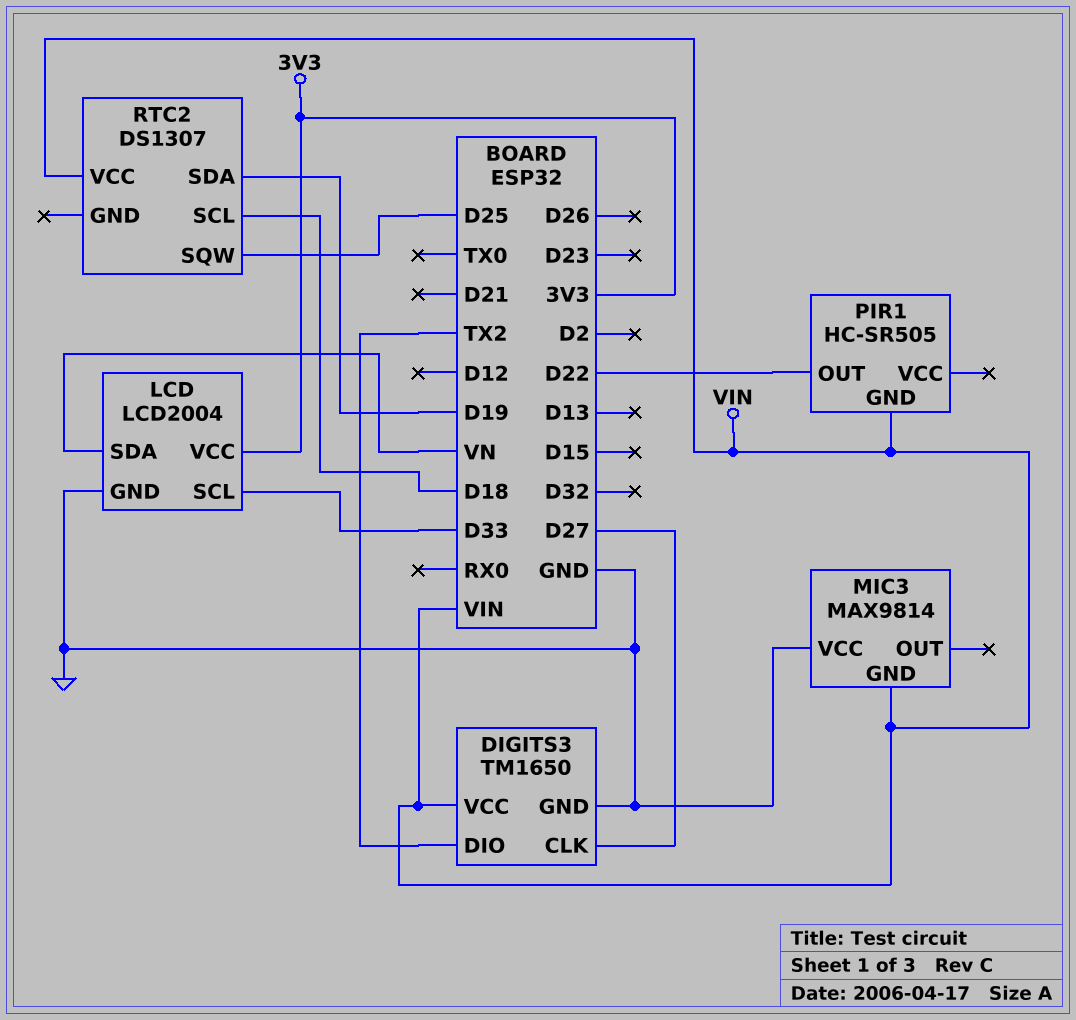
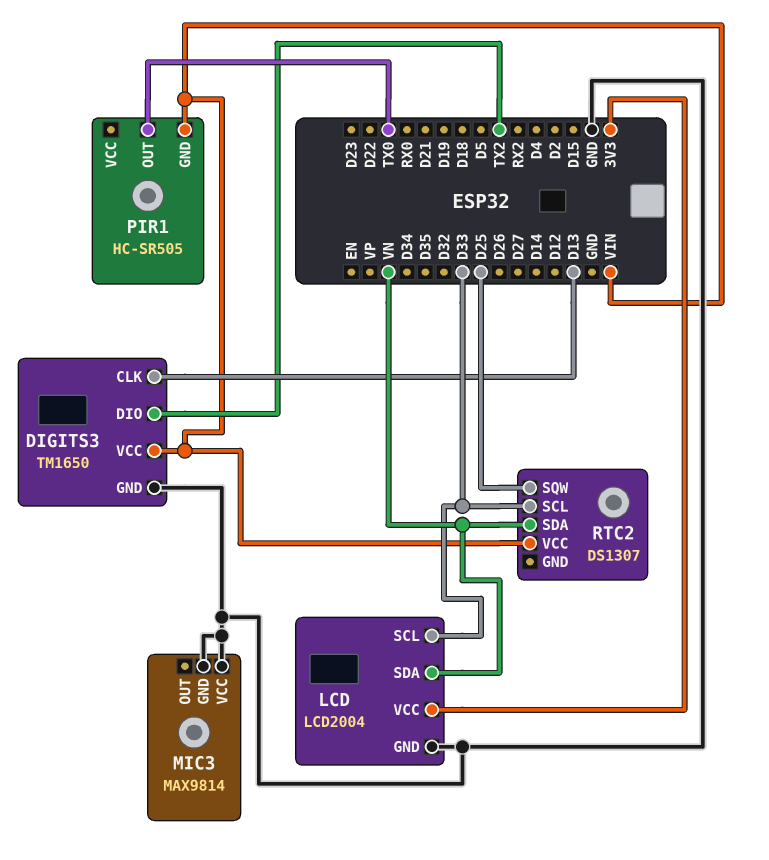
DIGITS3 pin CLK: D27 -> D13
MIC3 pin GND: VIN -> GND
PIR1 pin OUT: D22 -> TX0
RTC2 pin SCL: D18 -> D33
RTC2 pin SDA: D19 -> VN

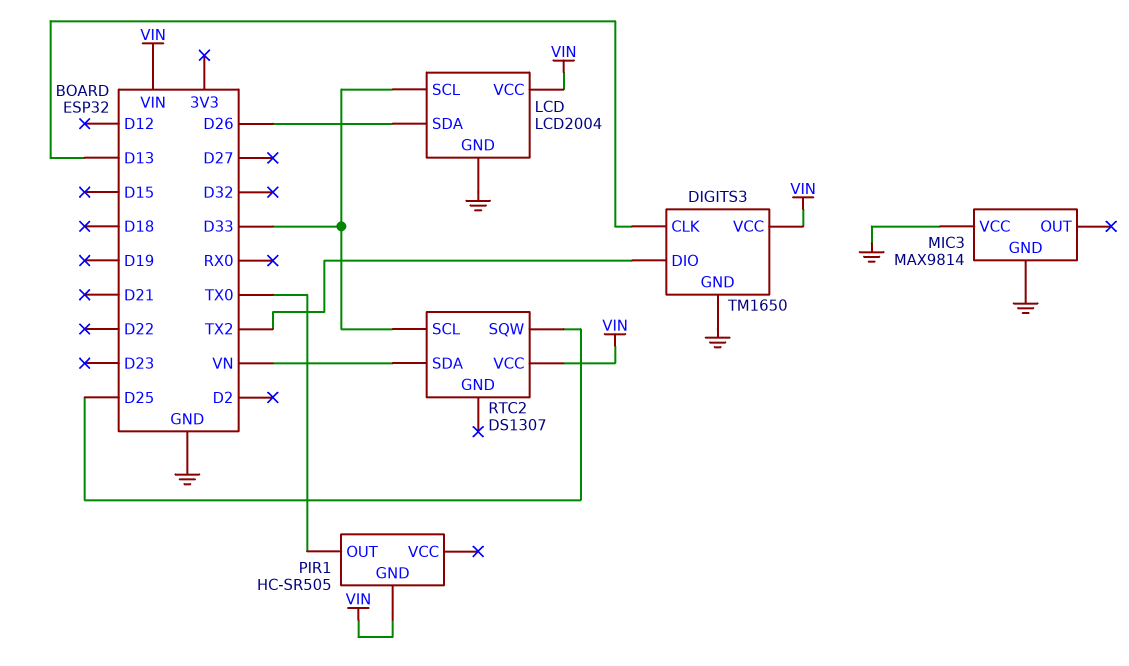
LCD pin SDA: VN -> D26
LCD pin VCC: 3V3 -> VIN

